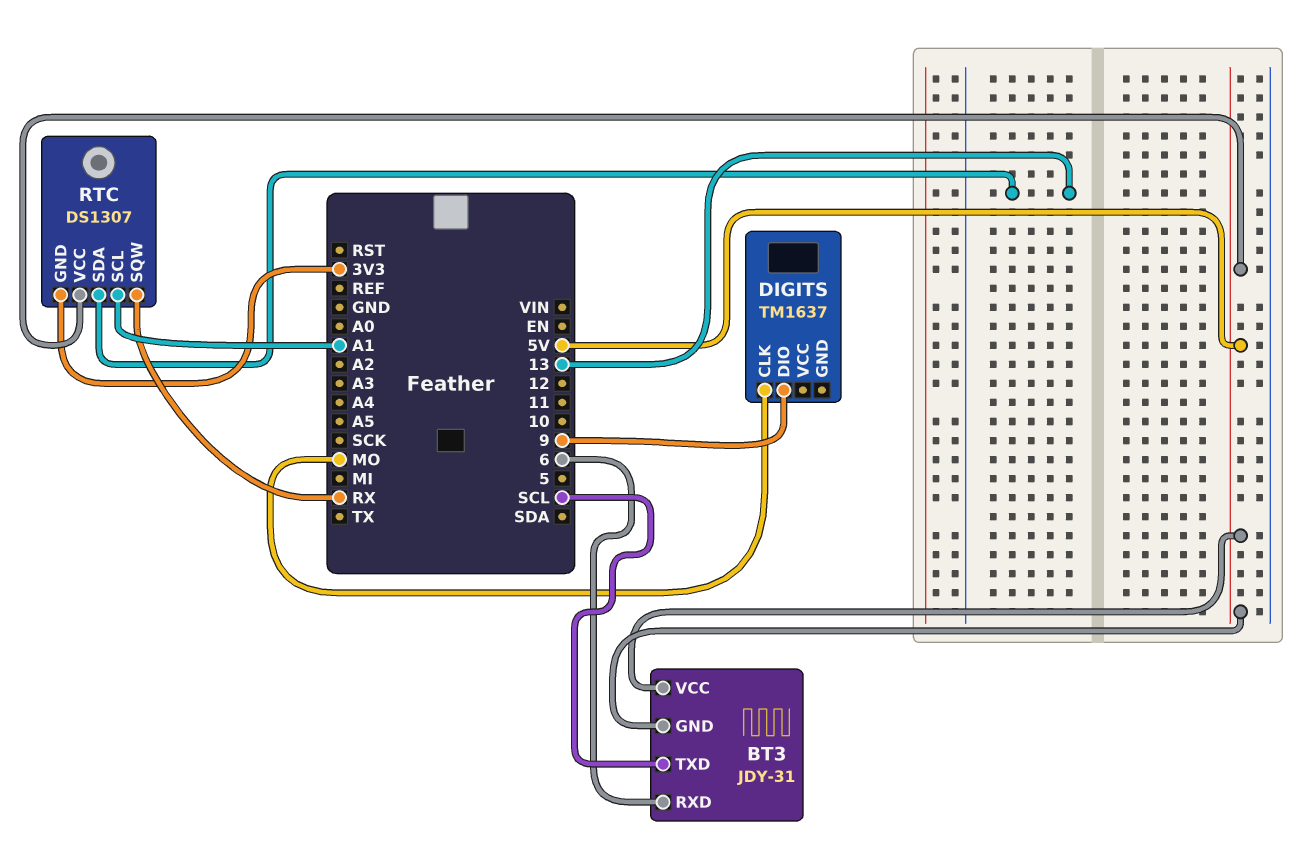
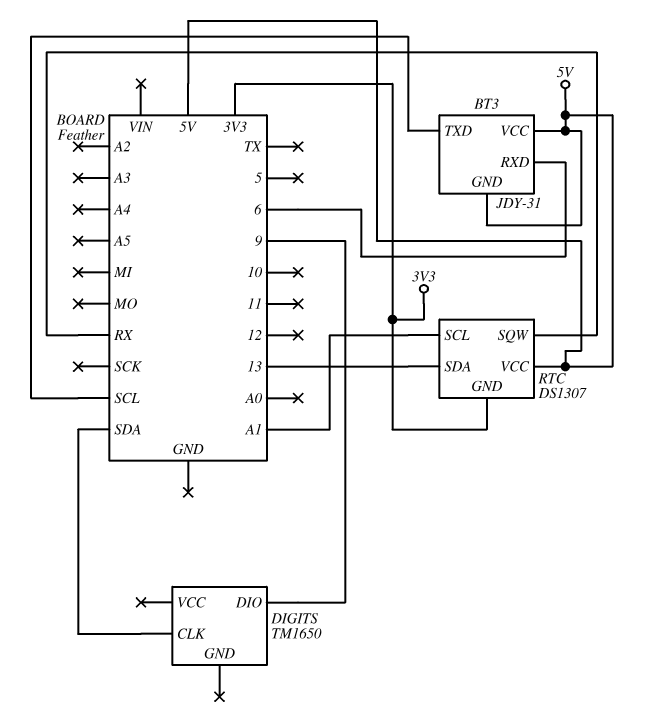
DIGITS: TM1637 -> TM1650
DIGITS pin CLK: MO -> SDA

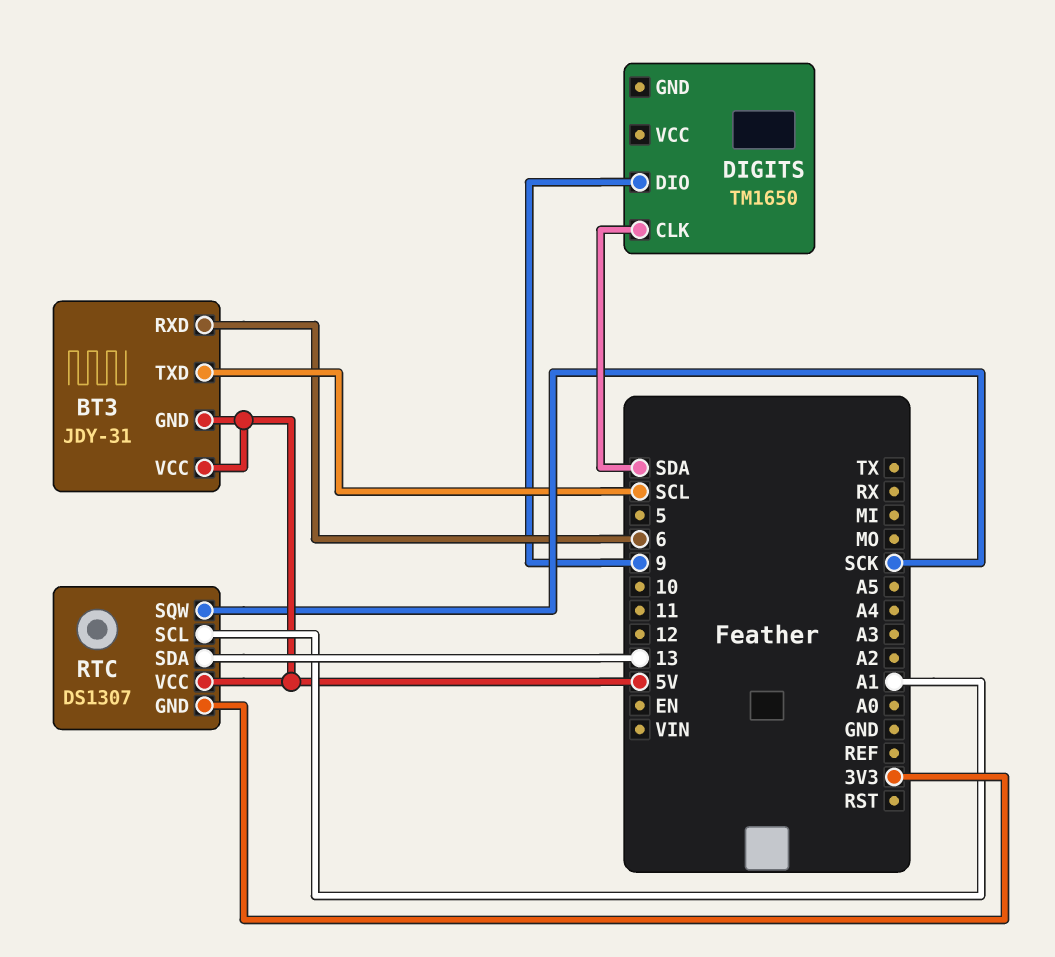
RTC pin SQW: RX -> SCK

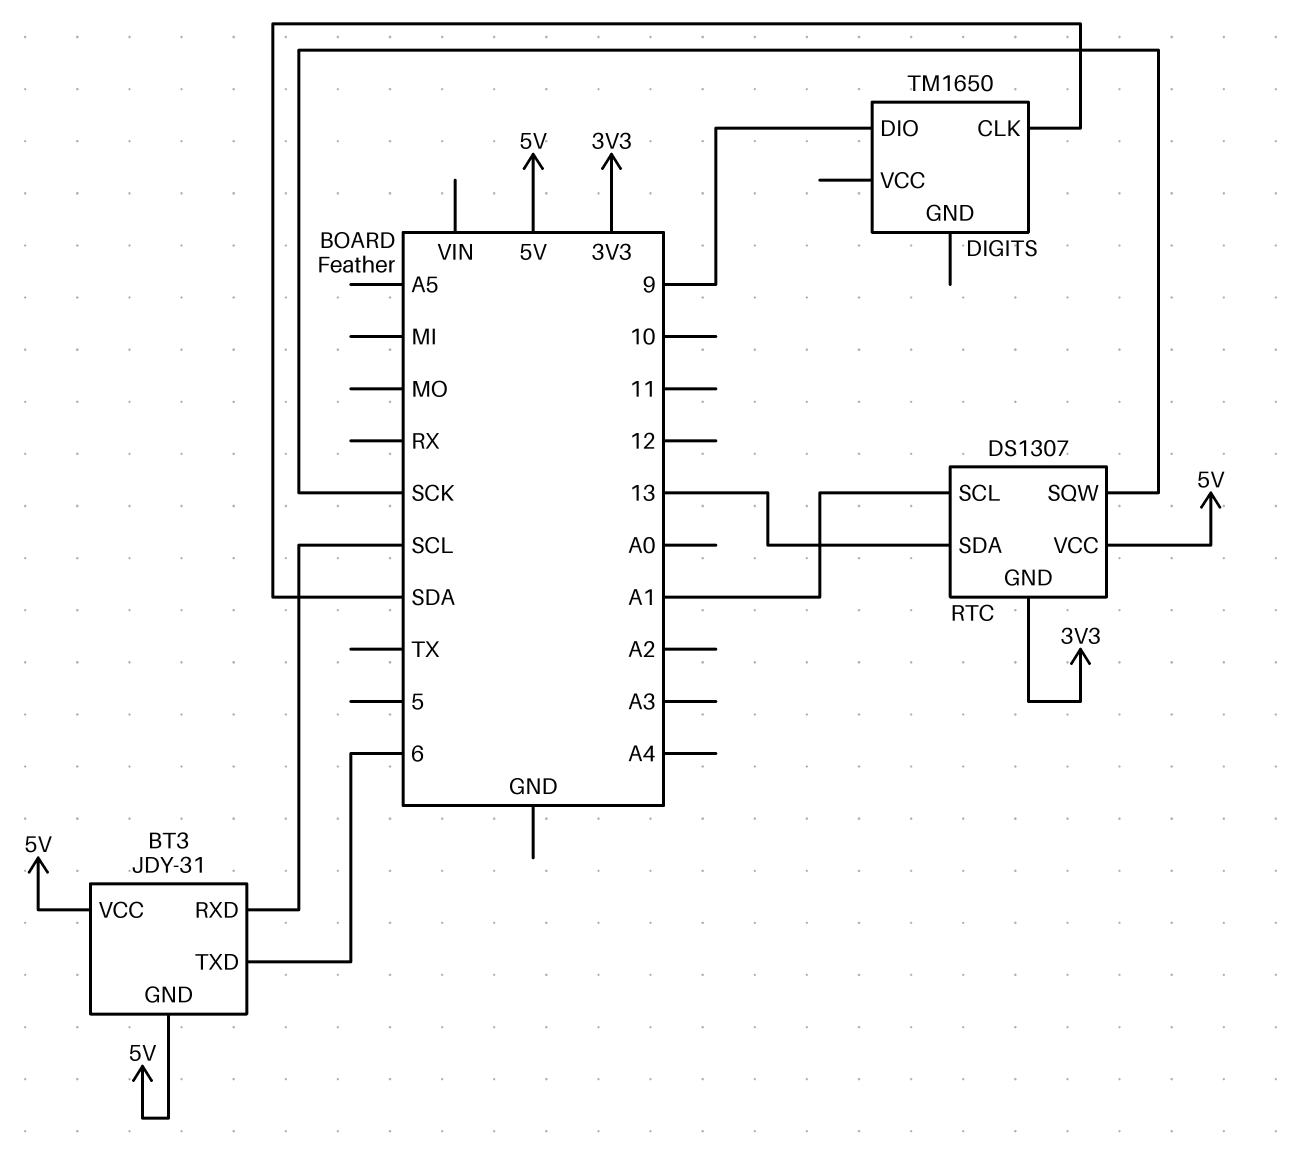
BT3 pin RXD: 6 -> SCL
BT3 pin TXD: SCL -> 6

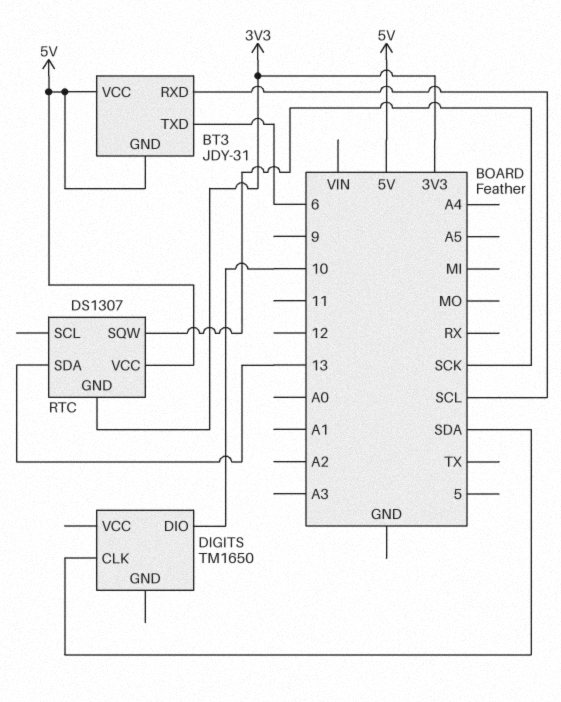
DIGITS pin DIO: 9 -> 10
RTC pin SCL: A1 -> none

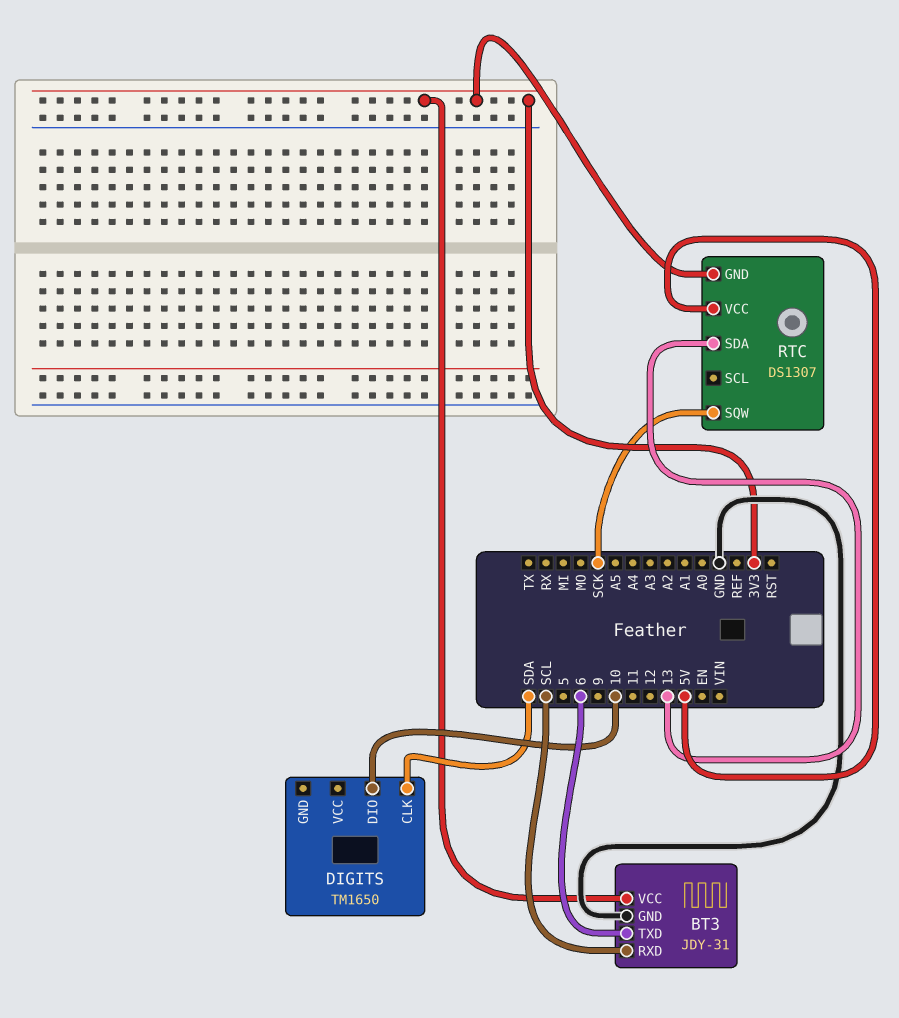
BT3 pin GND: 5V -> GND
BT3 pin VCC: 5V -> 3V3

